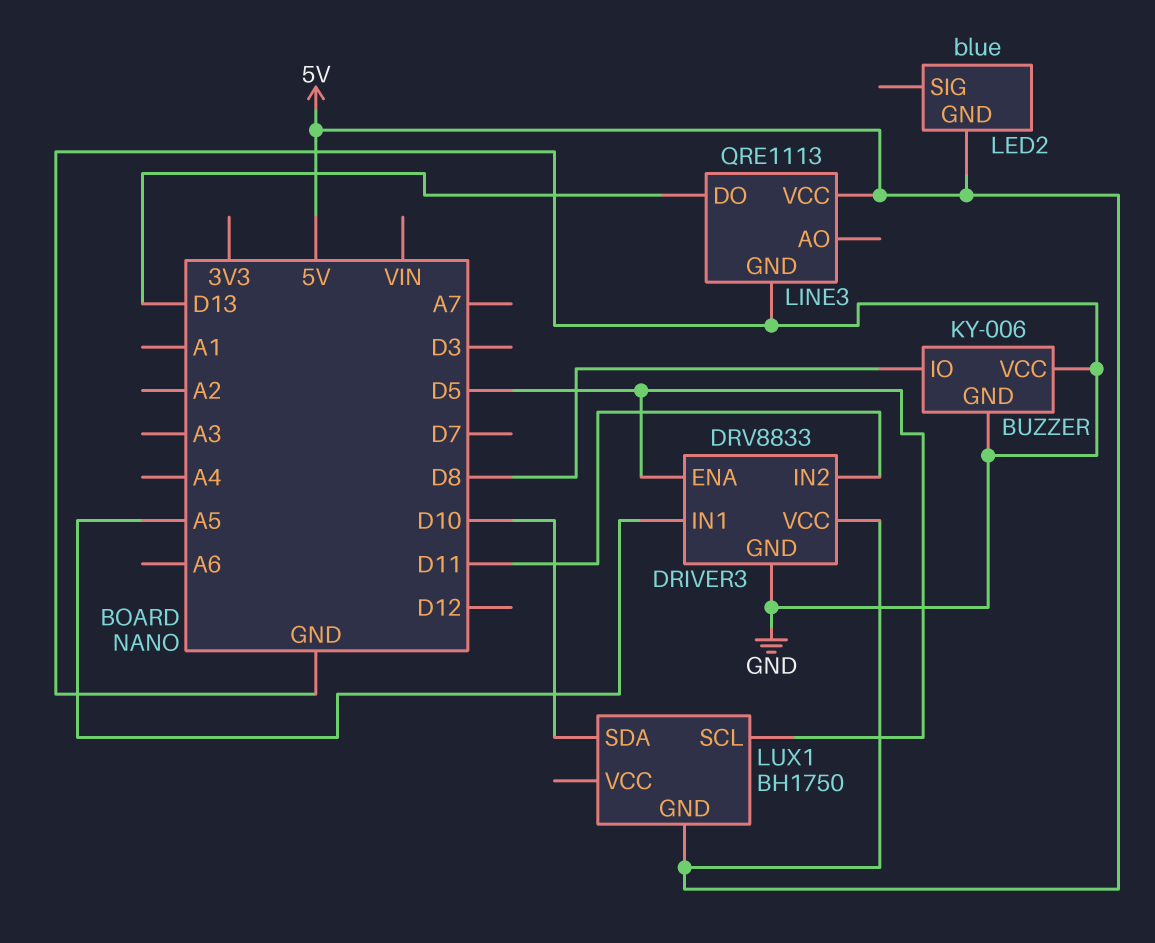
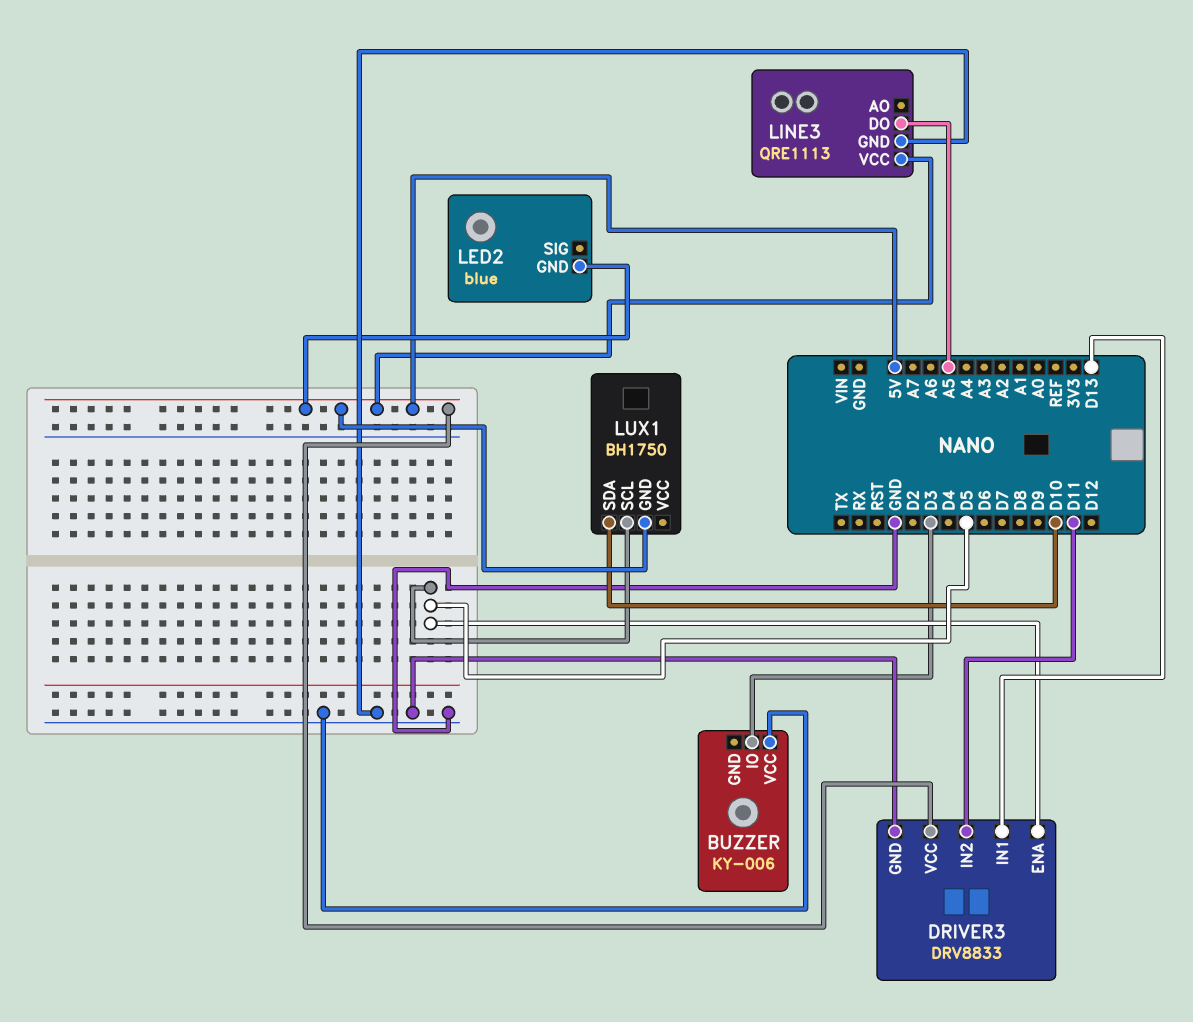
BUZZER pin GND: GND -> none
BUZZER pin IO: D8 -> D3
DRIVER3 pin IN1: A5 -> D13
LINE3 pin DO: D13 -> A5

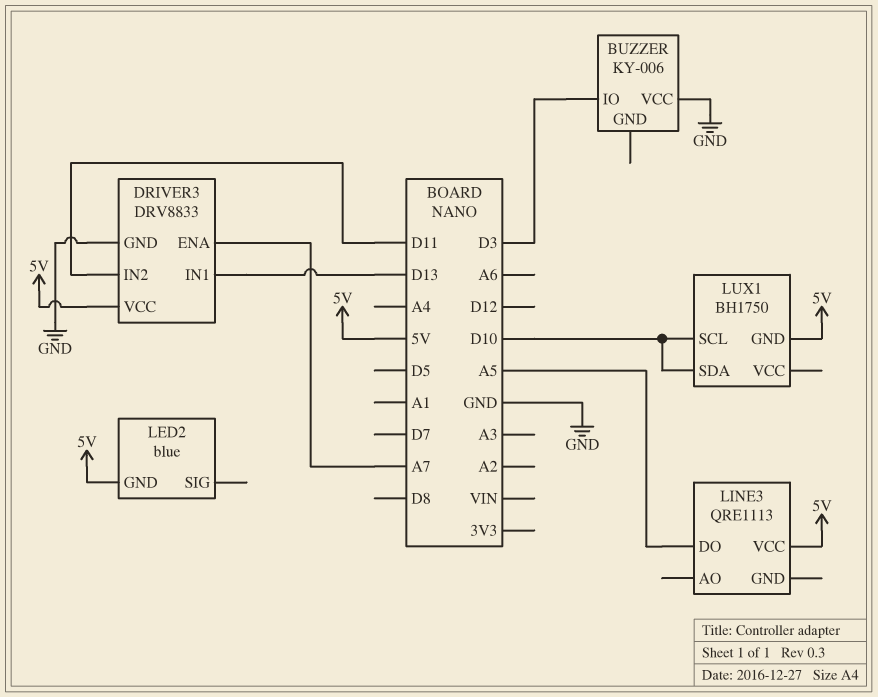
DRIVER3 pin ENA: D5 -> A7
LINE3 pin GND: GND -> none
LUX1 pin SCL: D5 -> D10

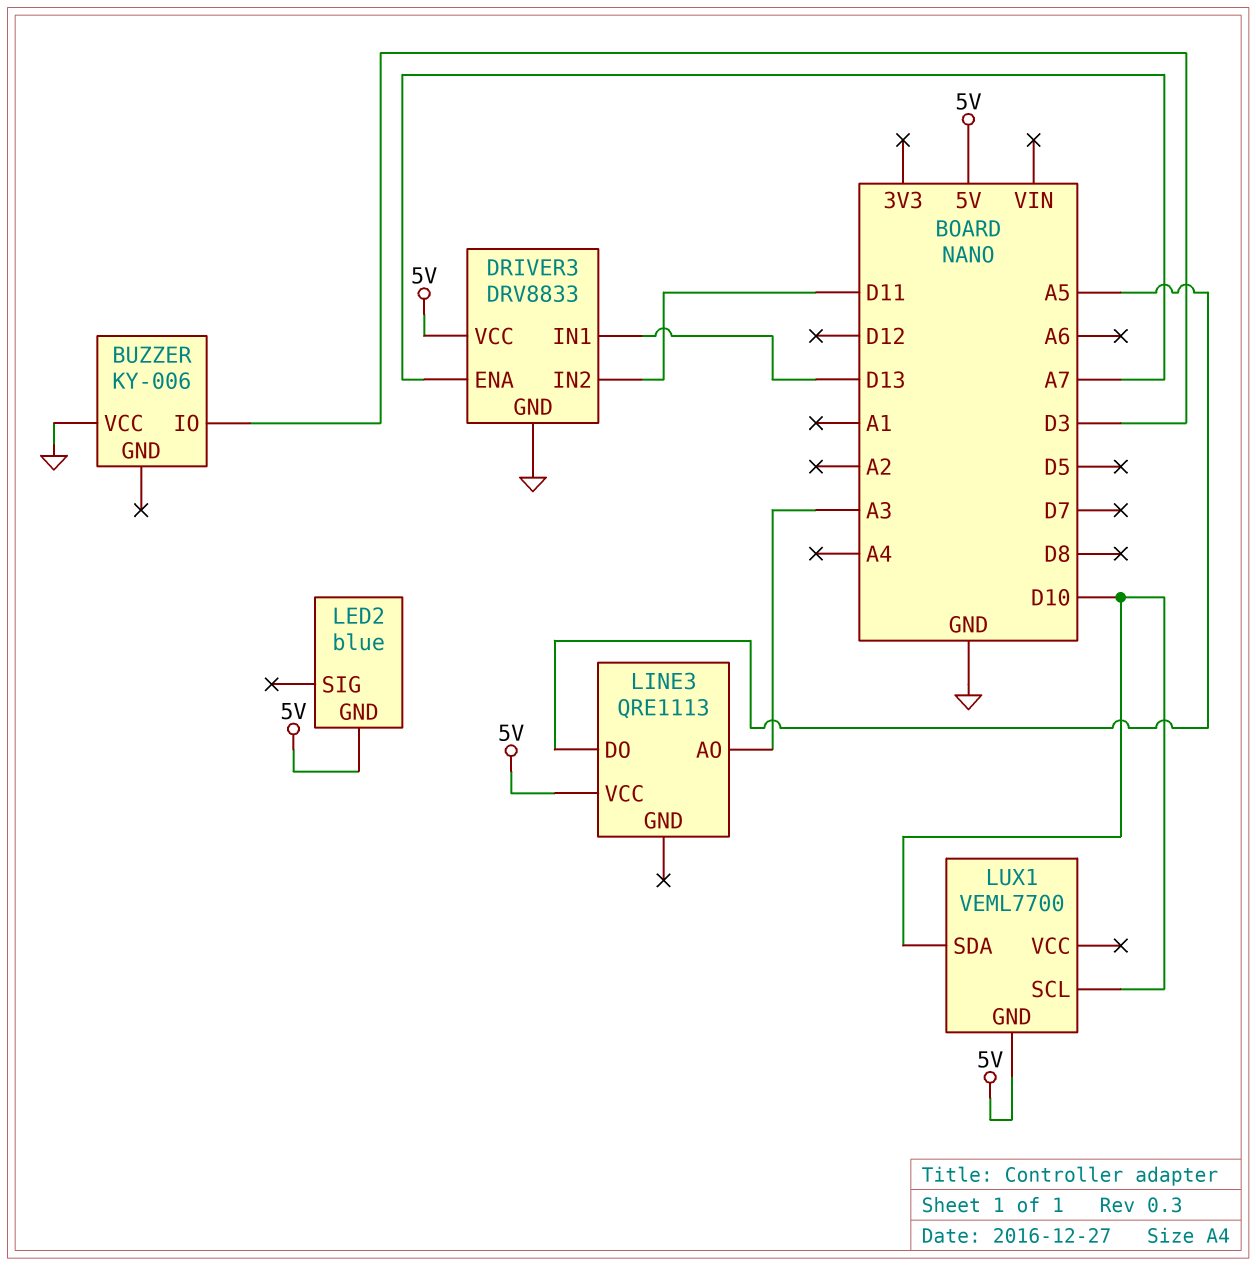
LINE3 pin AO: none -> A3
LUX1: BH1750 -> VEML7700

